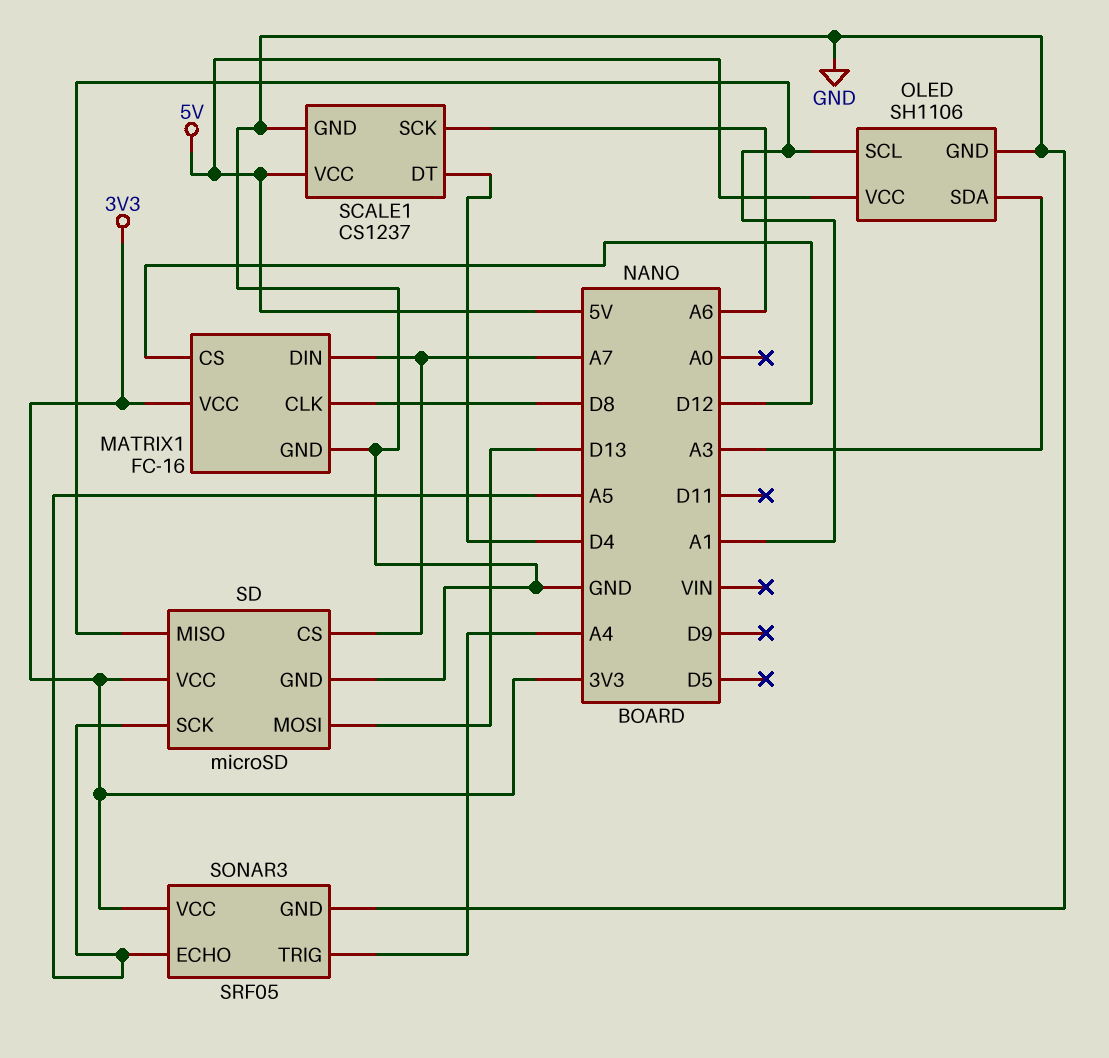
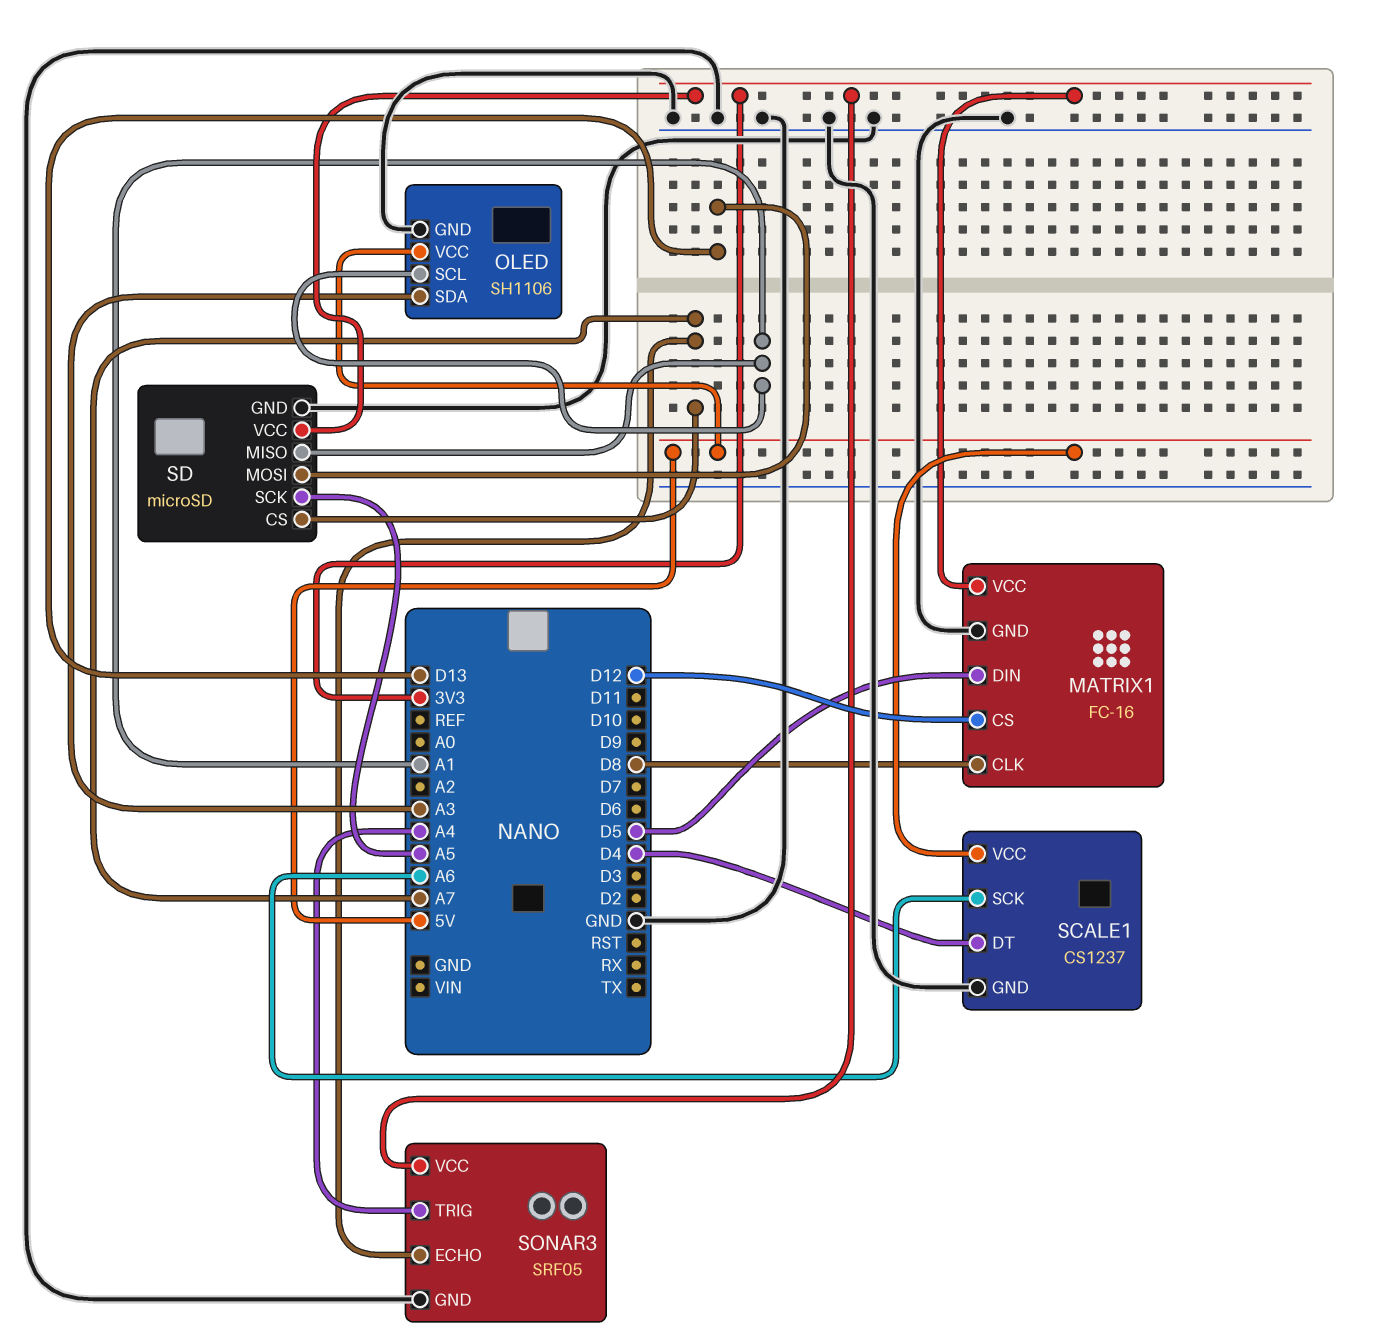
MATRIX1 pin DIN: A7 -> D5
SONAR3 pin ECHO: A5 -> A7

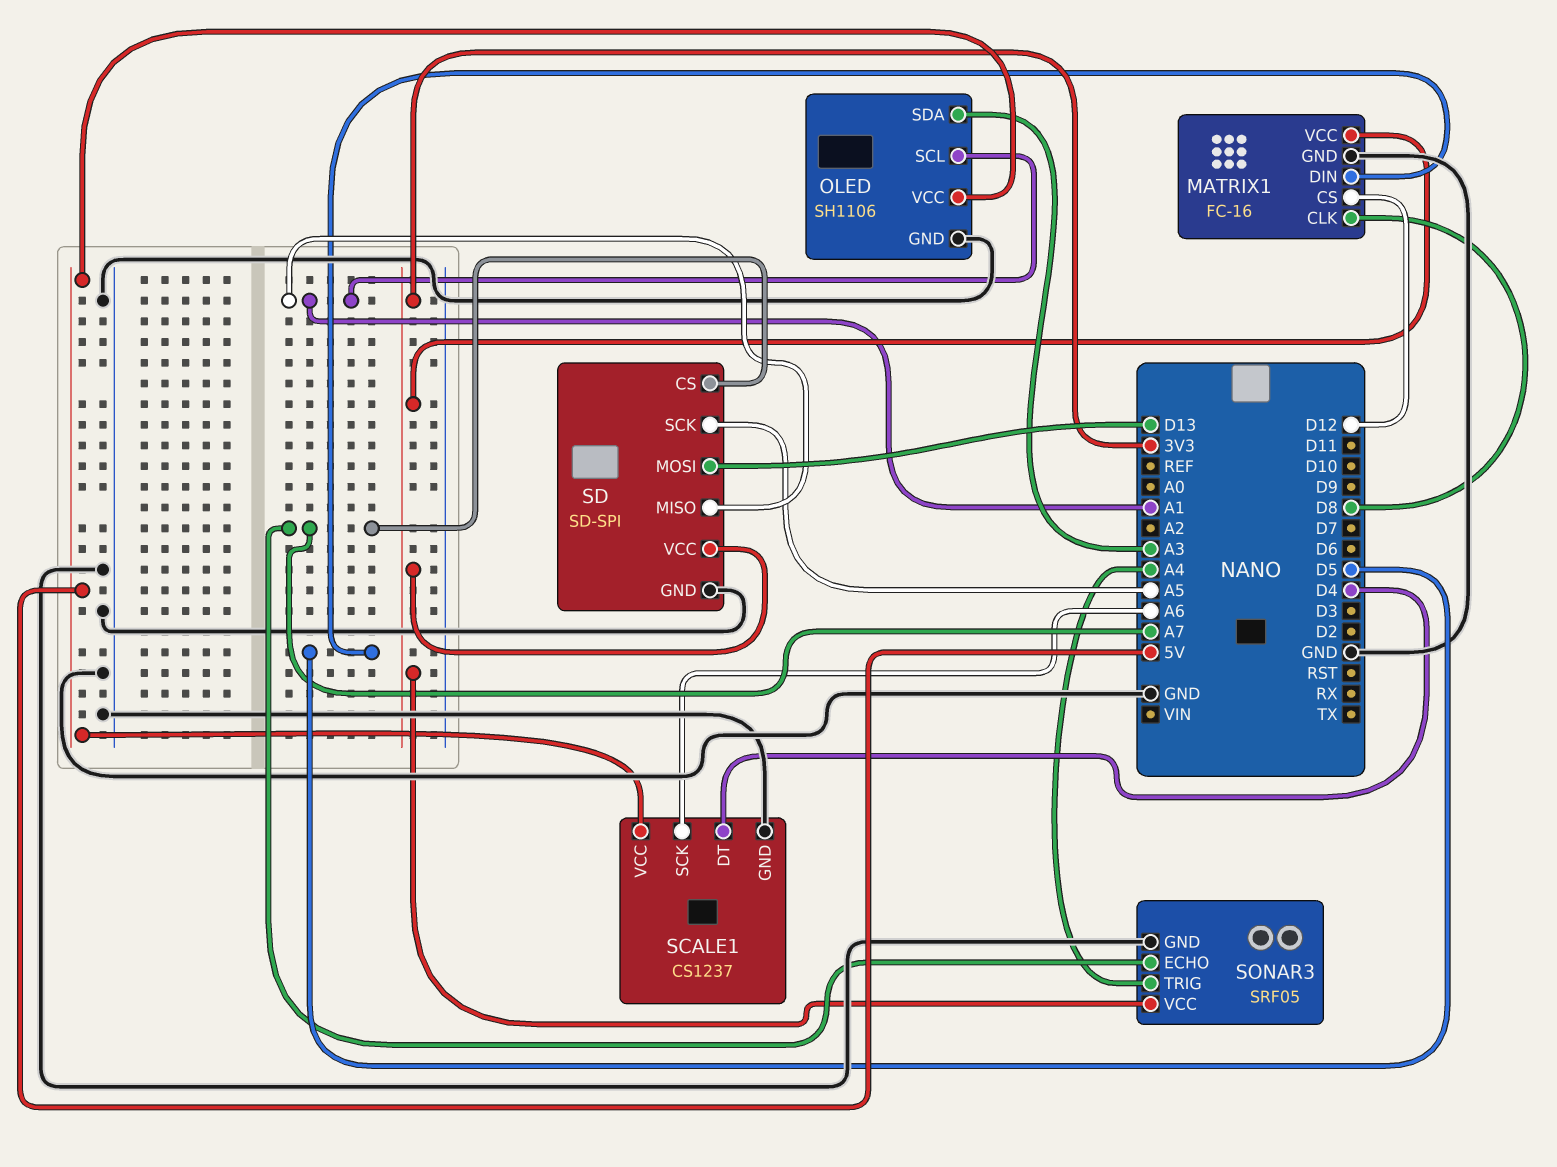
SD: microSD -> SD-SPI

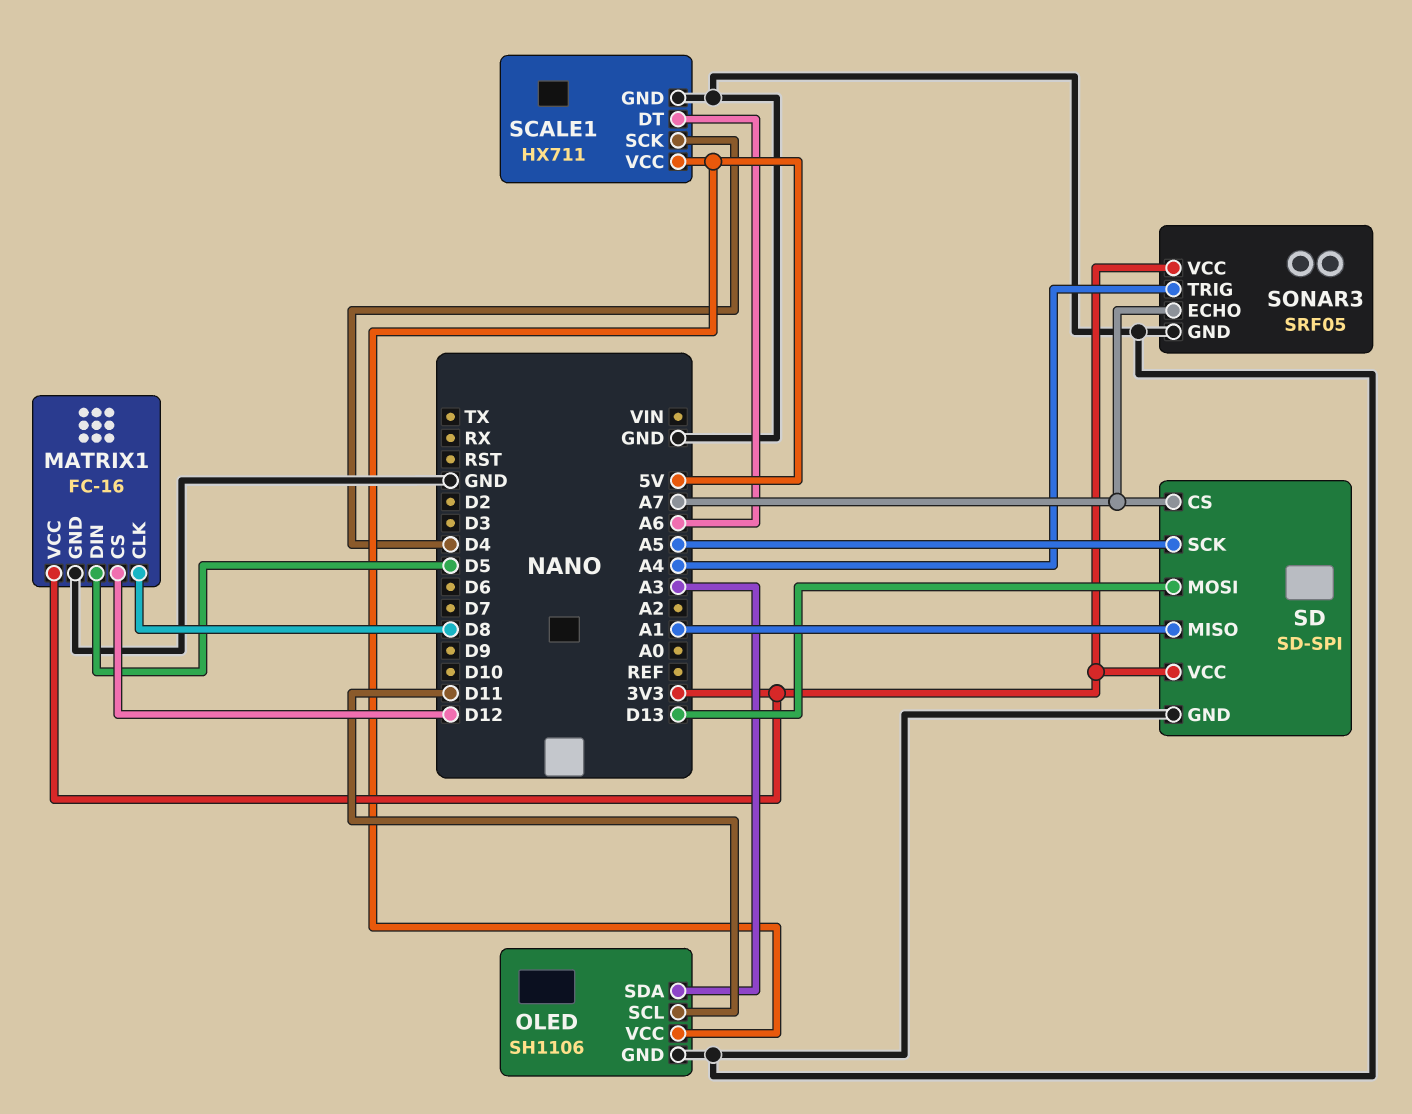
OLED pin SCL: A1 -> D11
SCALE1: CS1237 -> HX711
SCALE1 pin DT: D4 -> A6
SCALE1 pin SCK: A6 -> D4

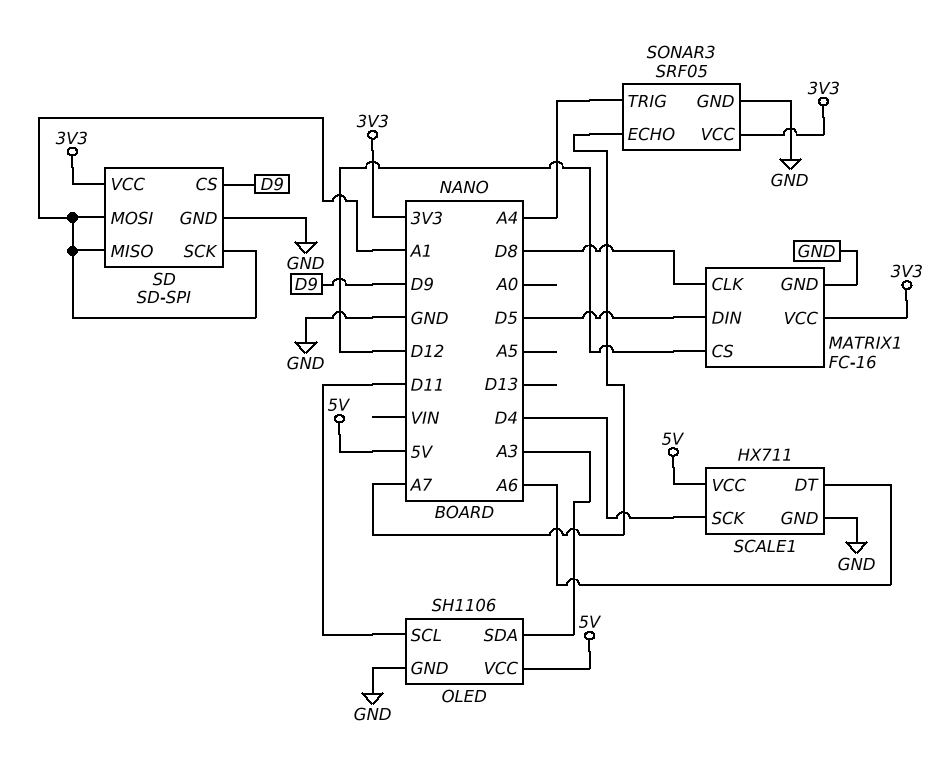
SD pin CS: A7 -> D9
SD pin MOSI: D13 -> A1
SD pin SCK: A5 -> A1

